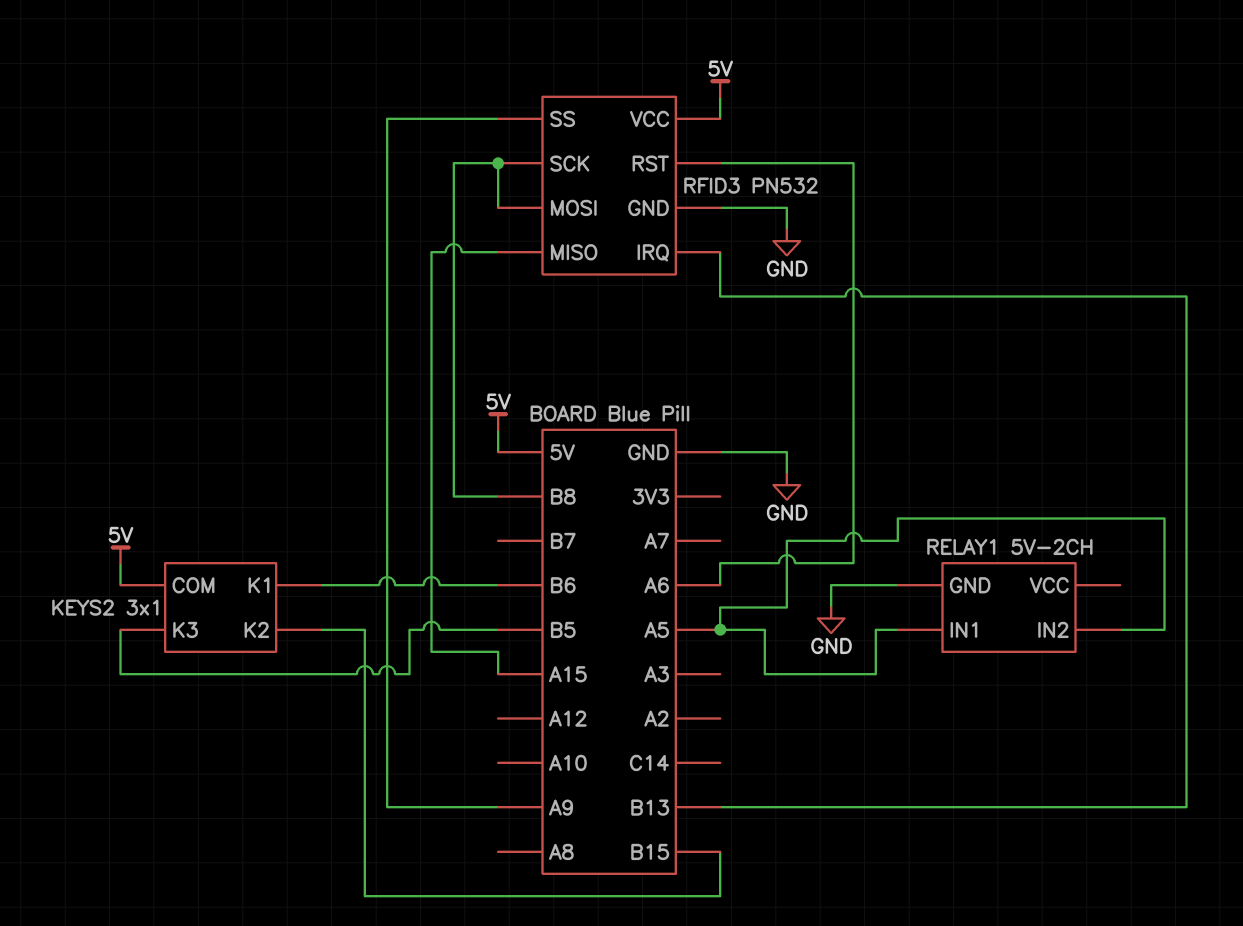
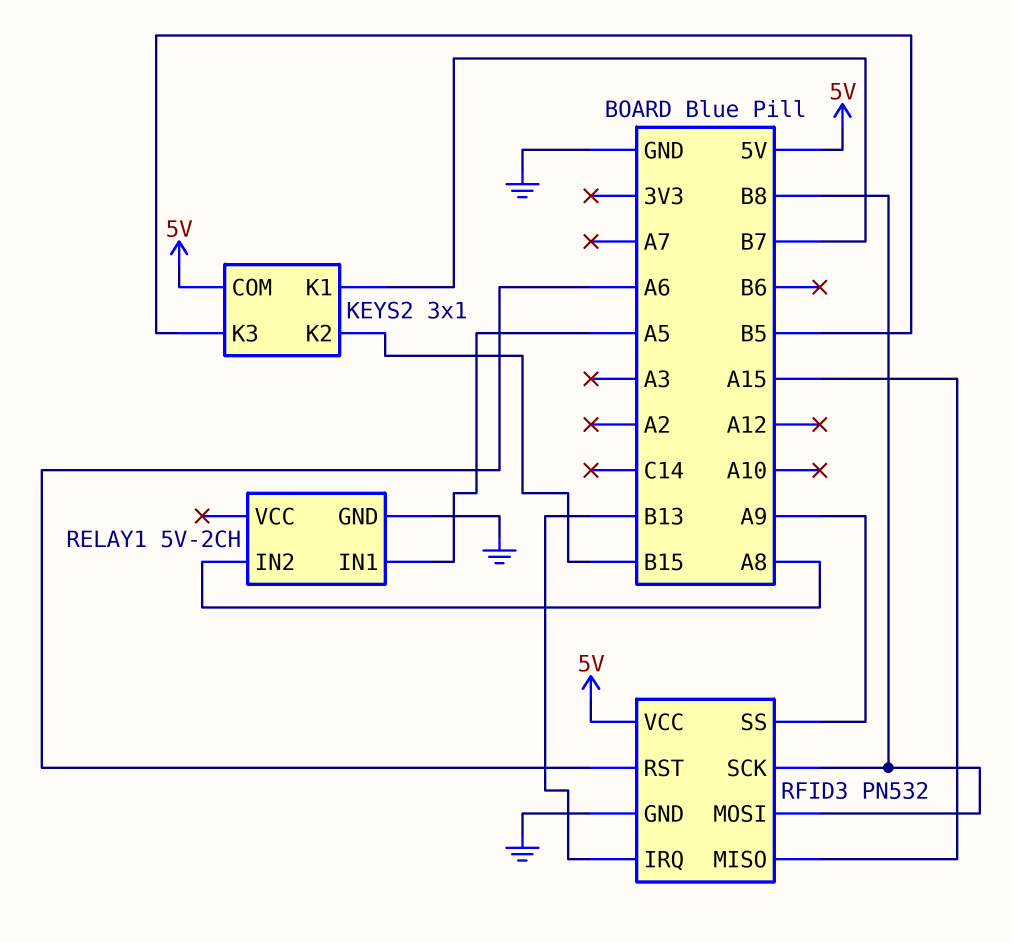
KEYS2 pin K1: B6 -> B7
RELAY1 pin IN2: A5 -> A8

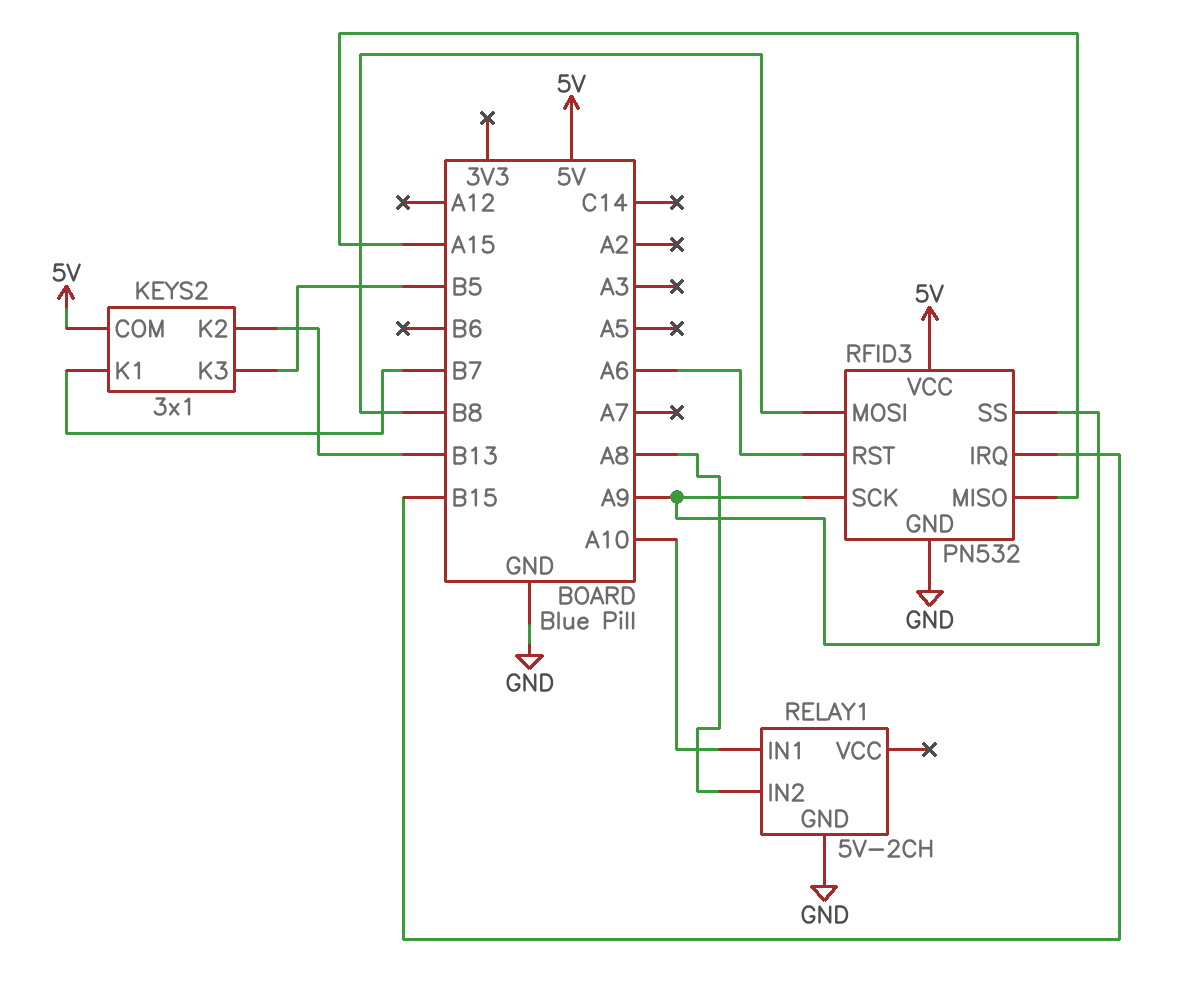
KEYS2 pin K2: B15 -> B13
RELAY1 pin IN1: A5 -> A10
RFID3 pin IRQ: B13 -> B15
RFID3 pin SCK: B8 -> A9

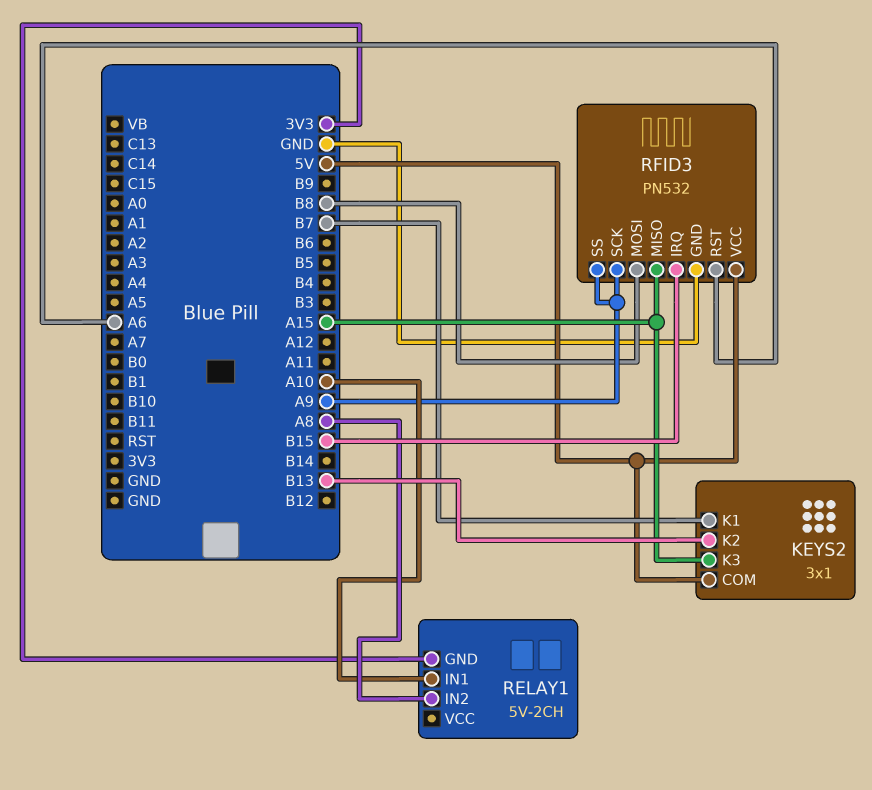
KEYS2 pin K3: B5 -> A15
RELAY1 pin GND: GND -> 3V3

